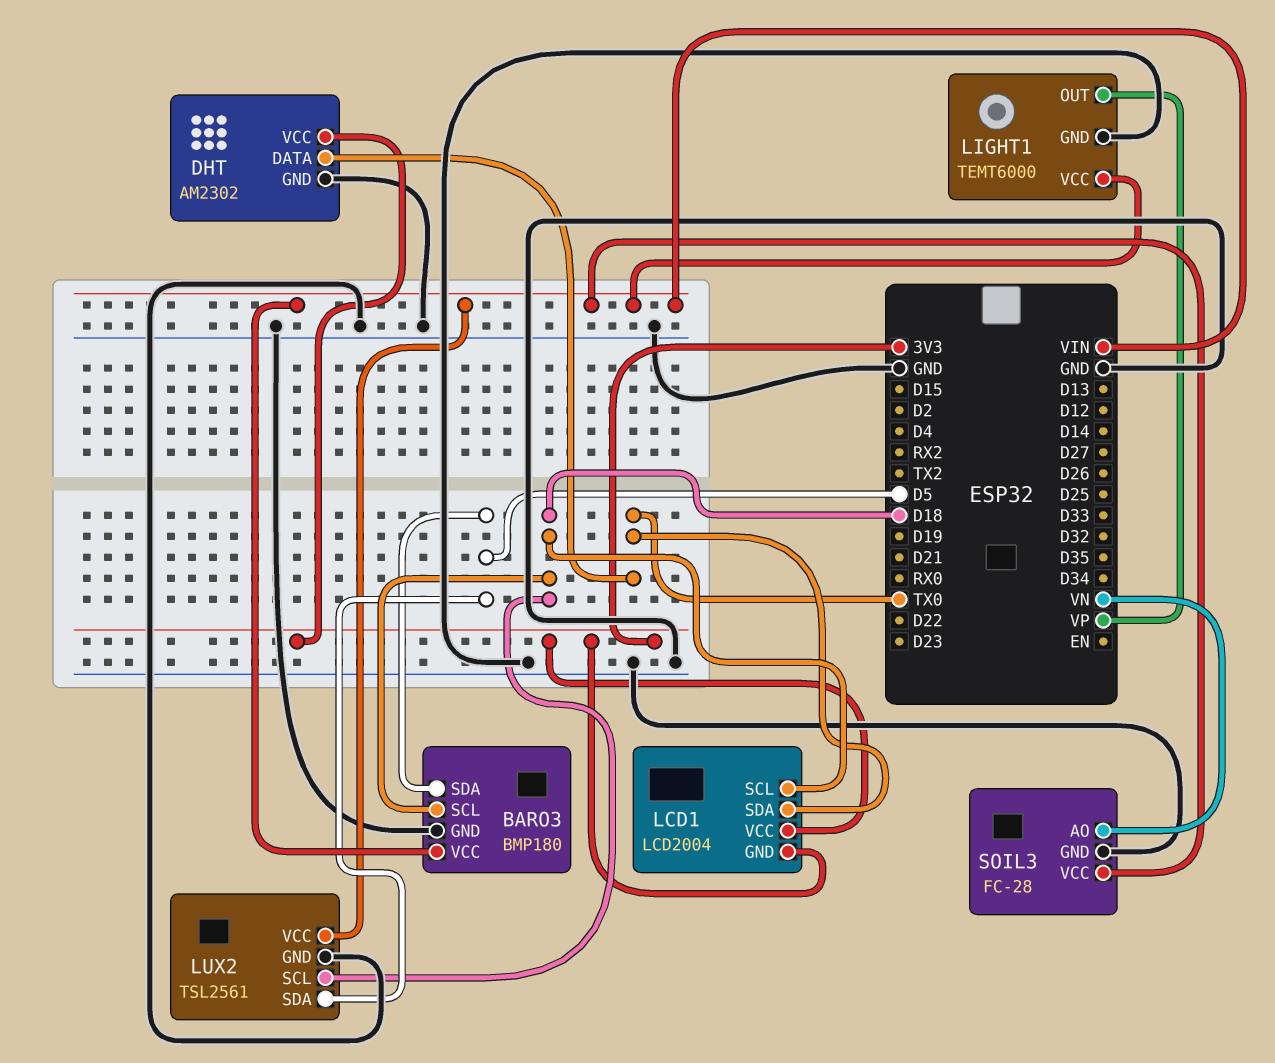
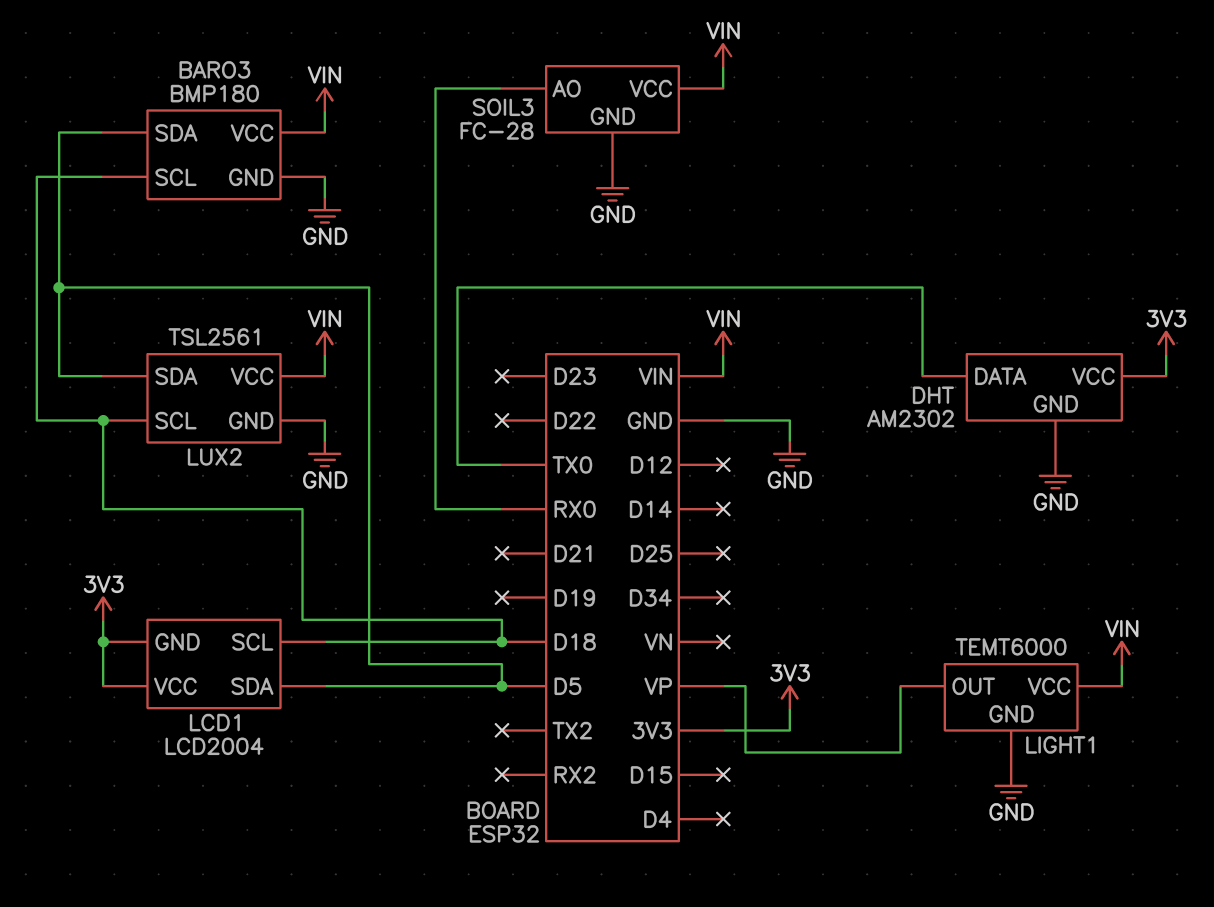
LCD1 pin SDA: TX0 -> D5
SOIL3 pin AO: VN -> RX0

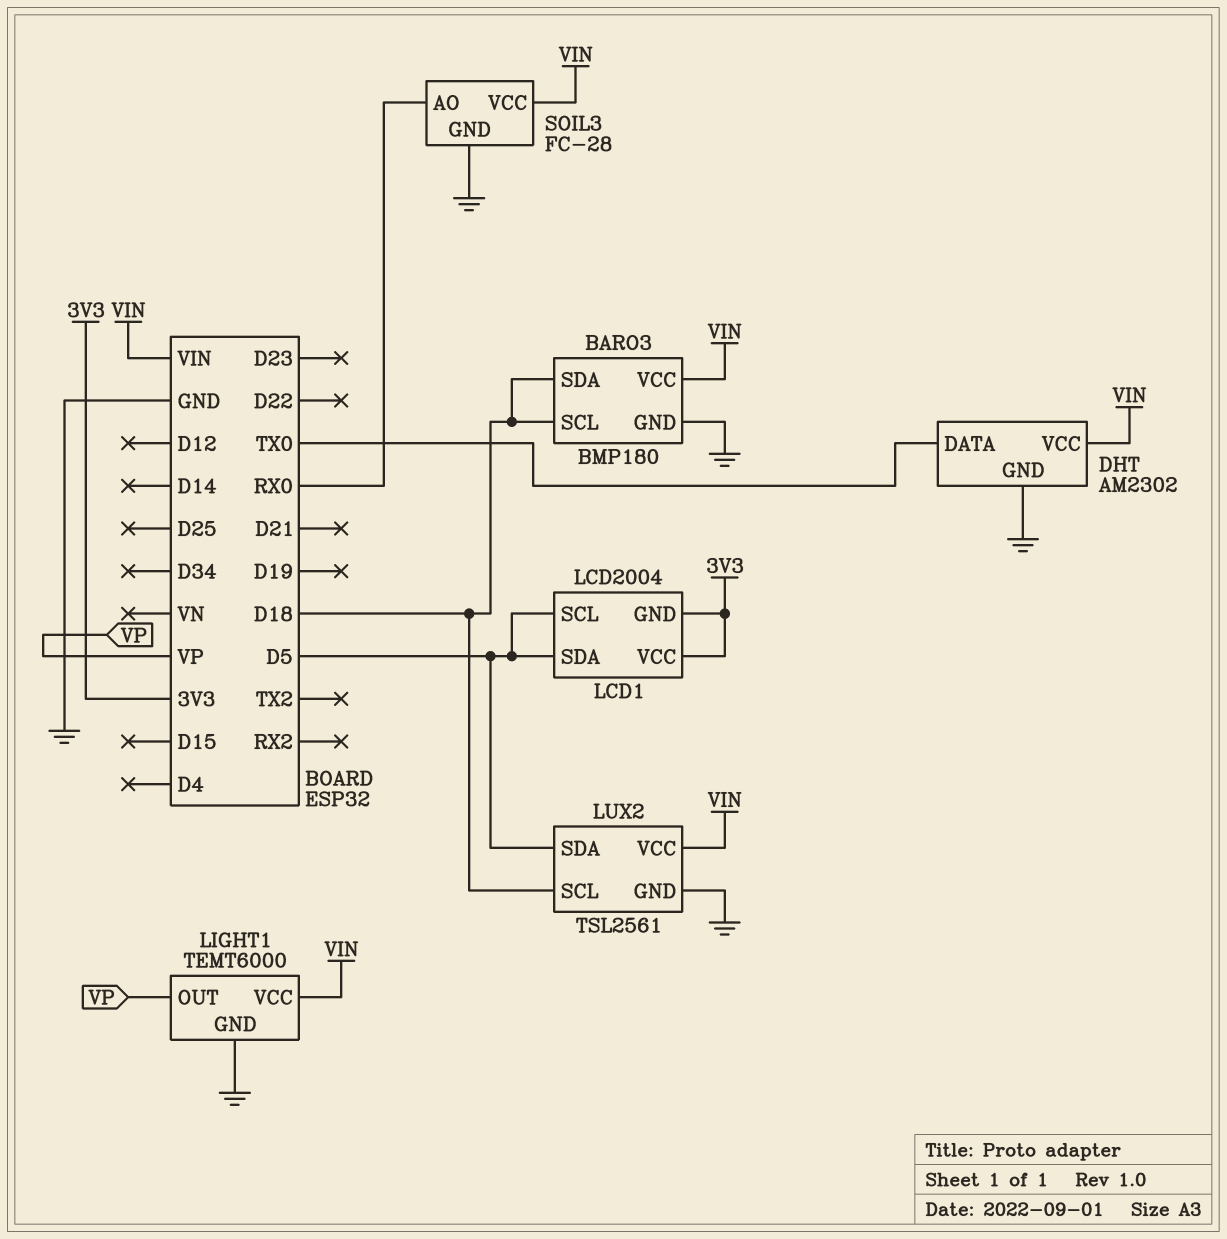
BARO3 pin SDA: D5 -> D18
DHT pin VCC: 3V3 -> VIN
LCD1 pin SCL: D18 -> D5

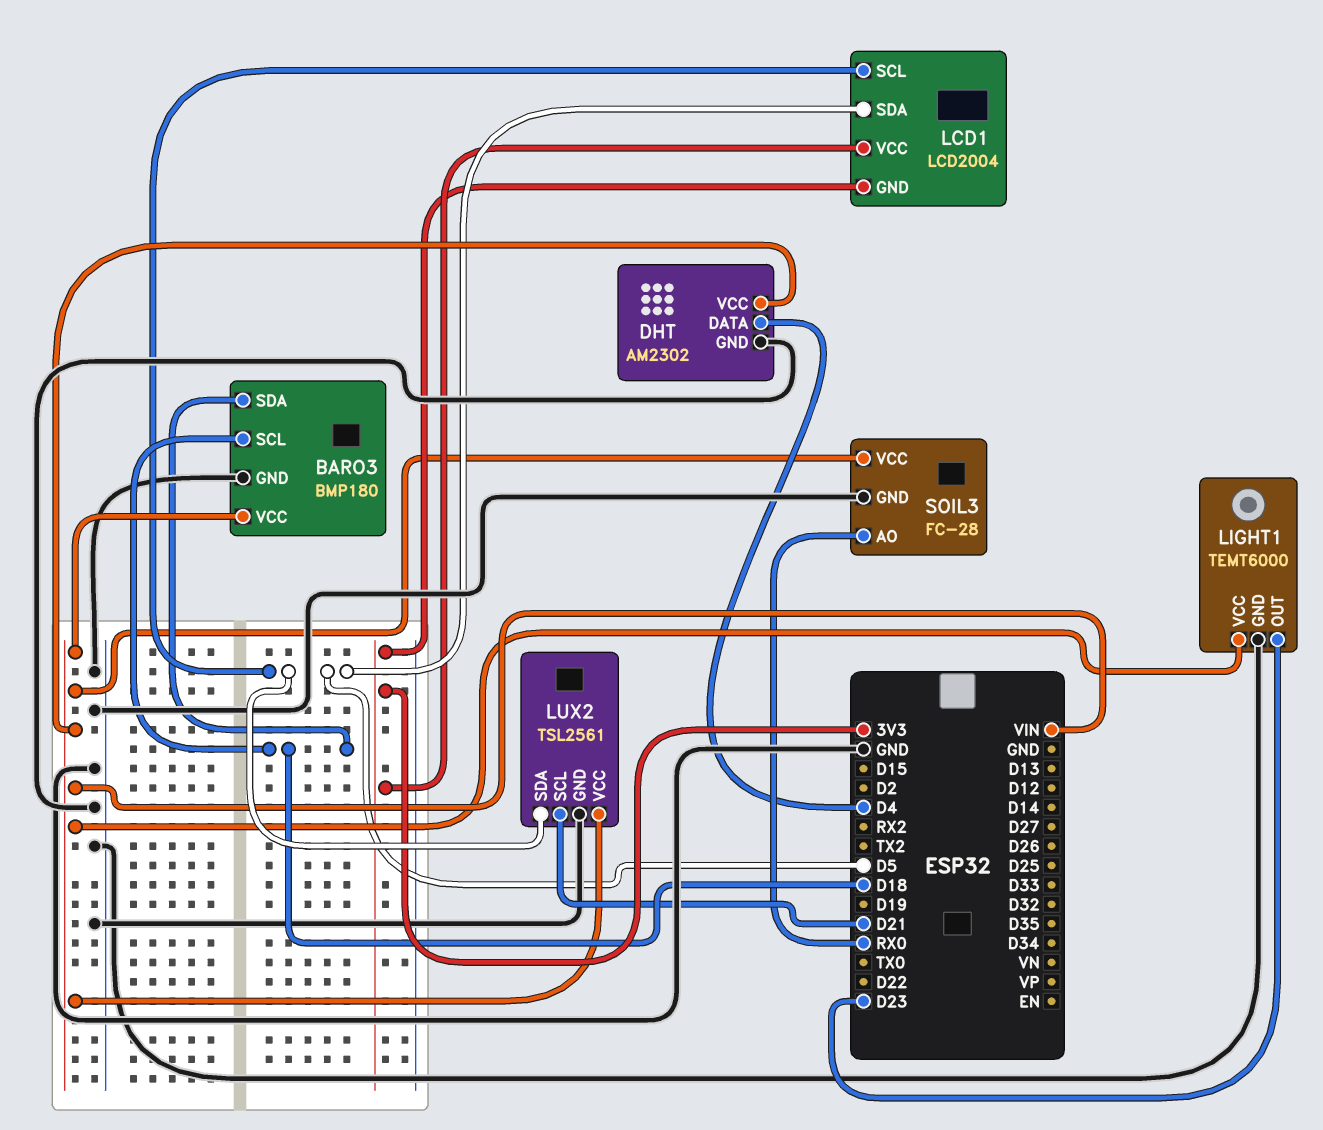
DHT pin DATA: TX0 -> D4
LIGHT1 pin OUT: VP -> D23
LUX2 pin SCL: D18 -> D21

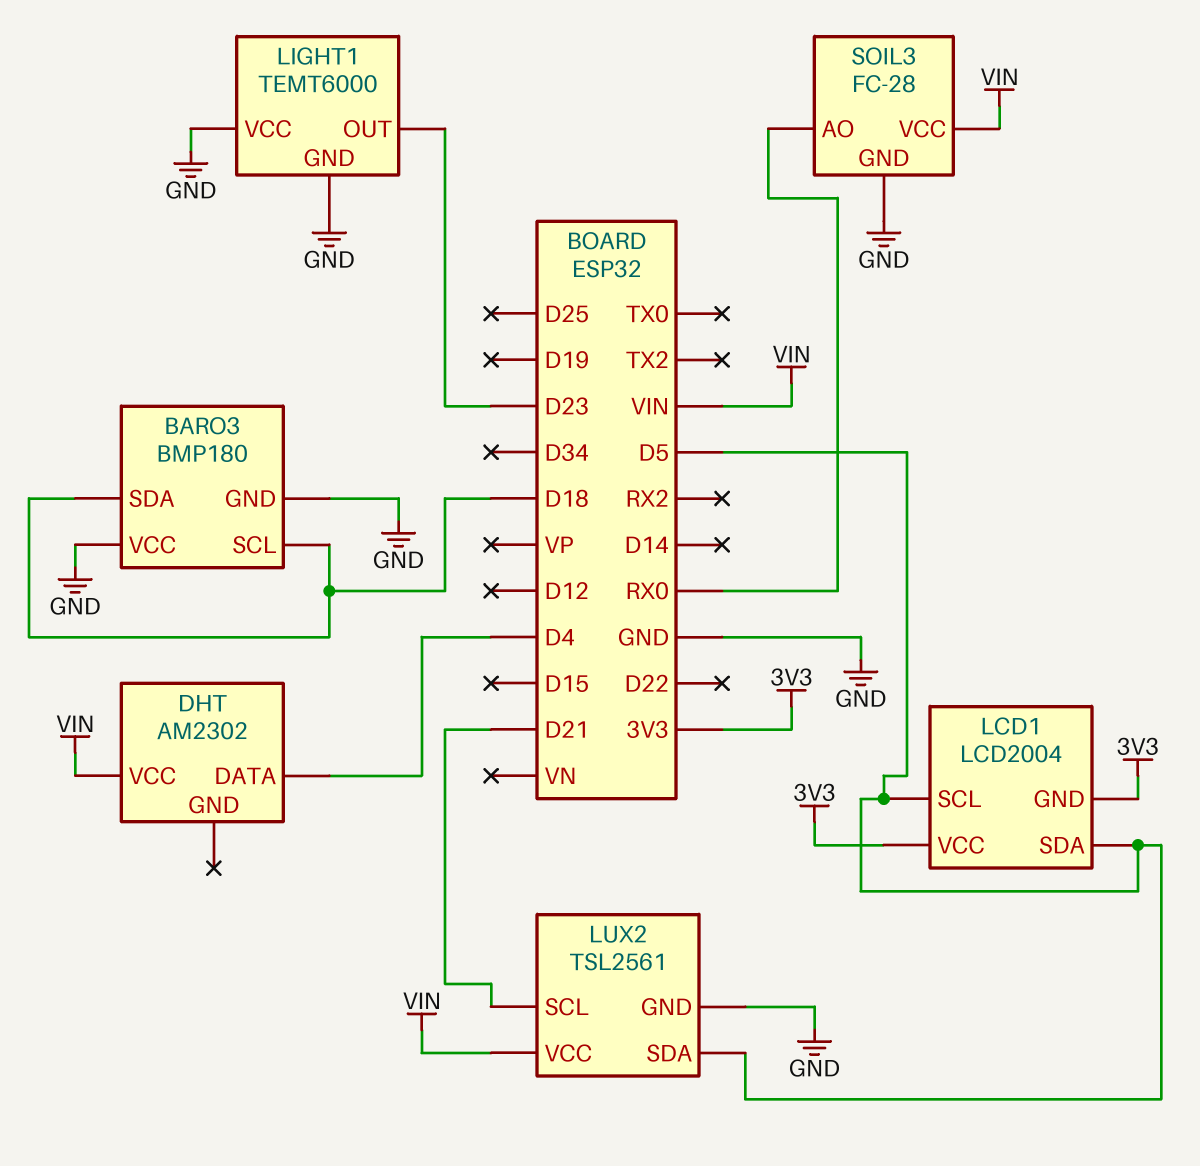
BARO3 pin VCC: VIN -> GND
DHT pin GND: GND -> none
LIGHT1 pin VCC: VIN -> GND

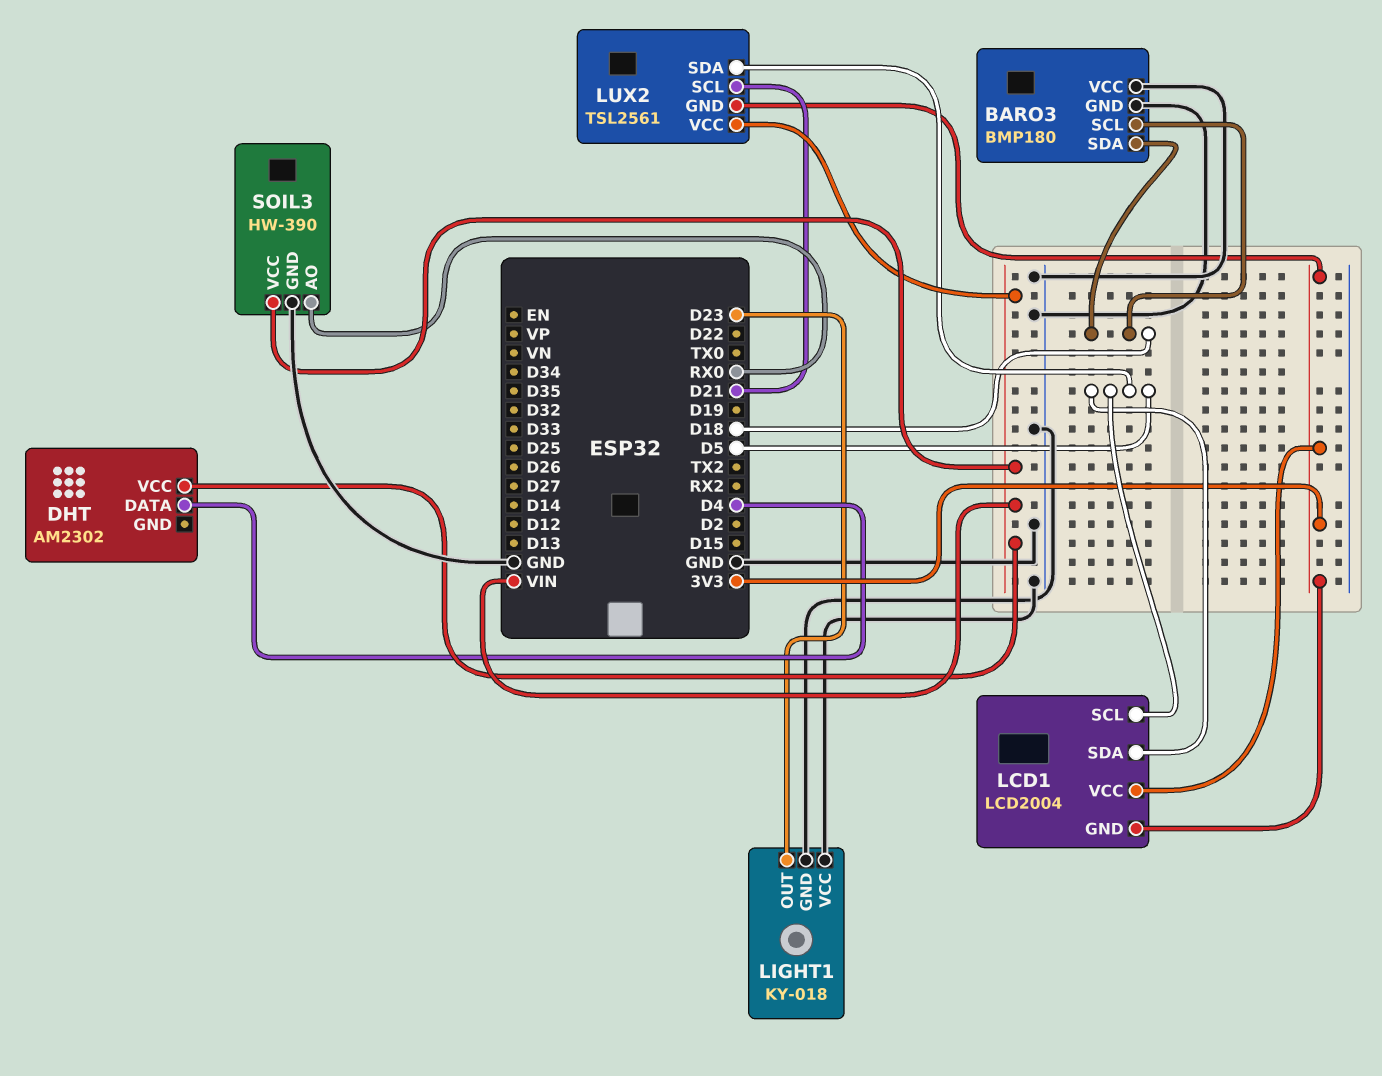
LIGHT1: TEMT6000 -> KY-018
LUX2 pin GND: GND -> 3V3
SOIL3: FC-28 -> HW-390

